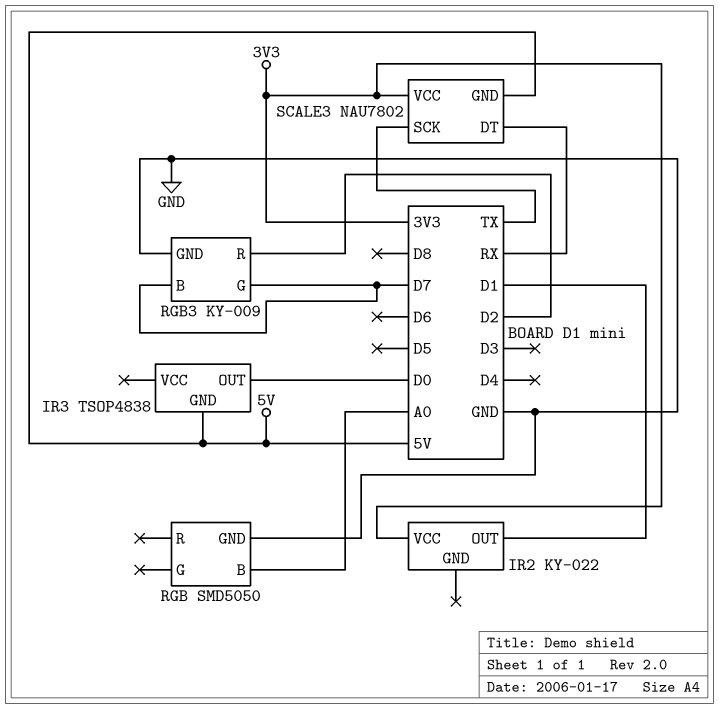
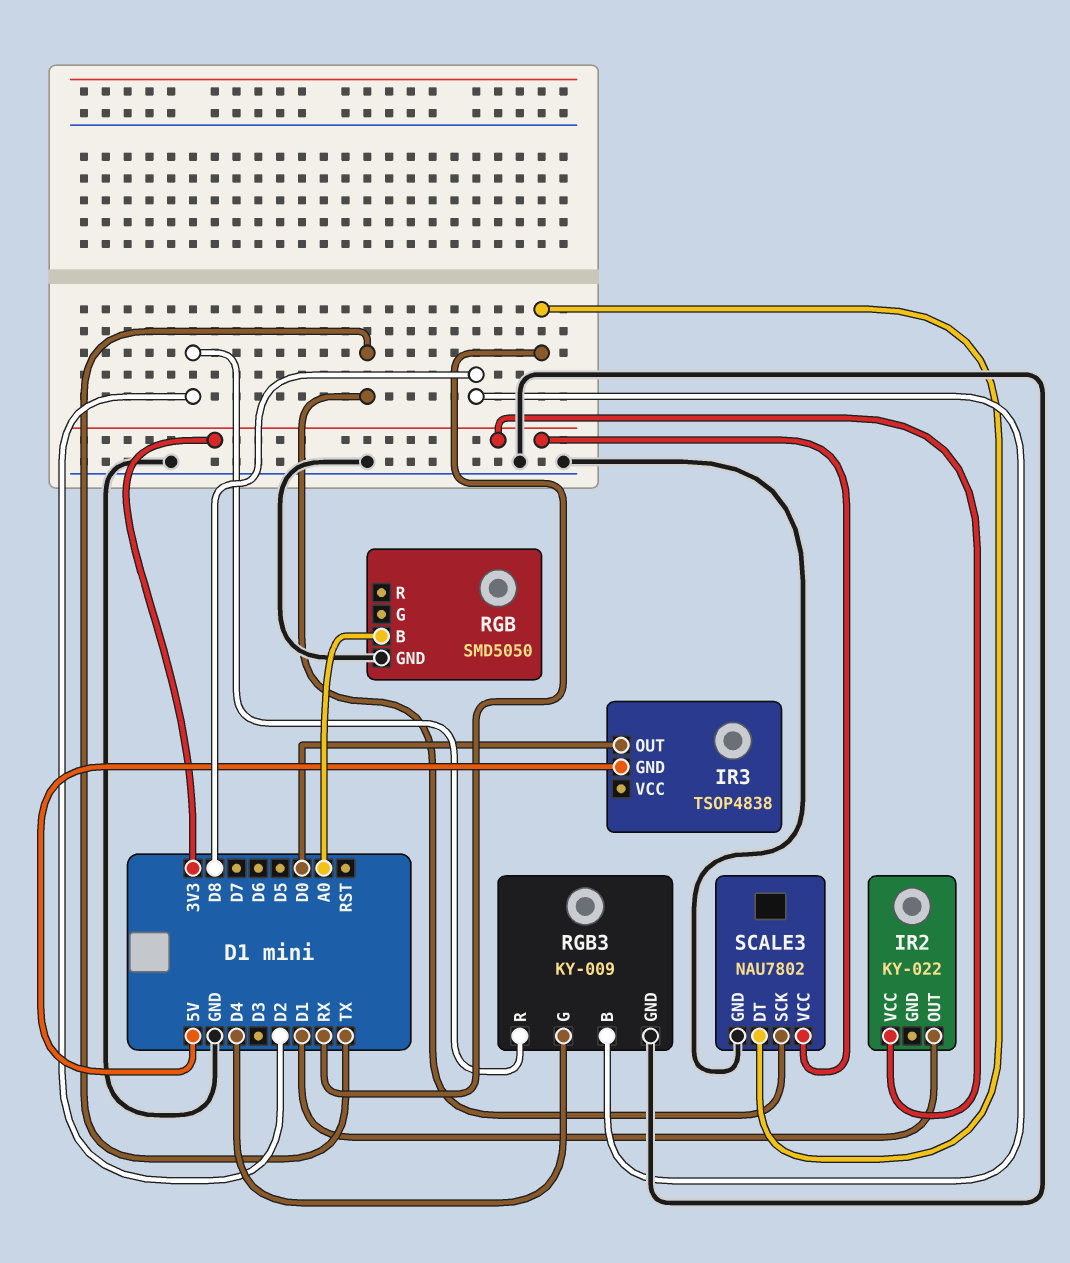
RGB3 pin B: D7 -> D8
RGB3 pin G: D7 -> D4
SCALE3 pin GND: 5V -> GND

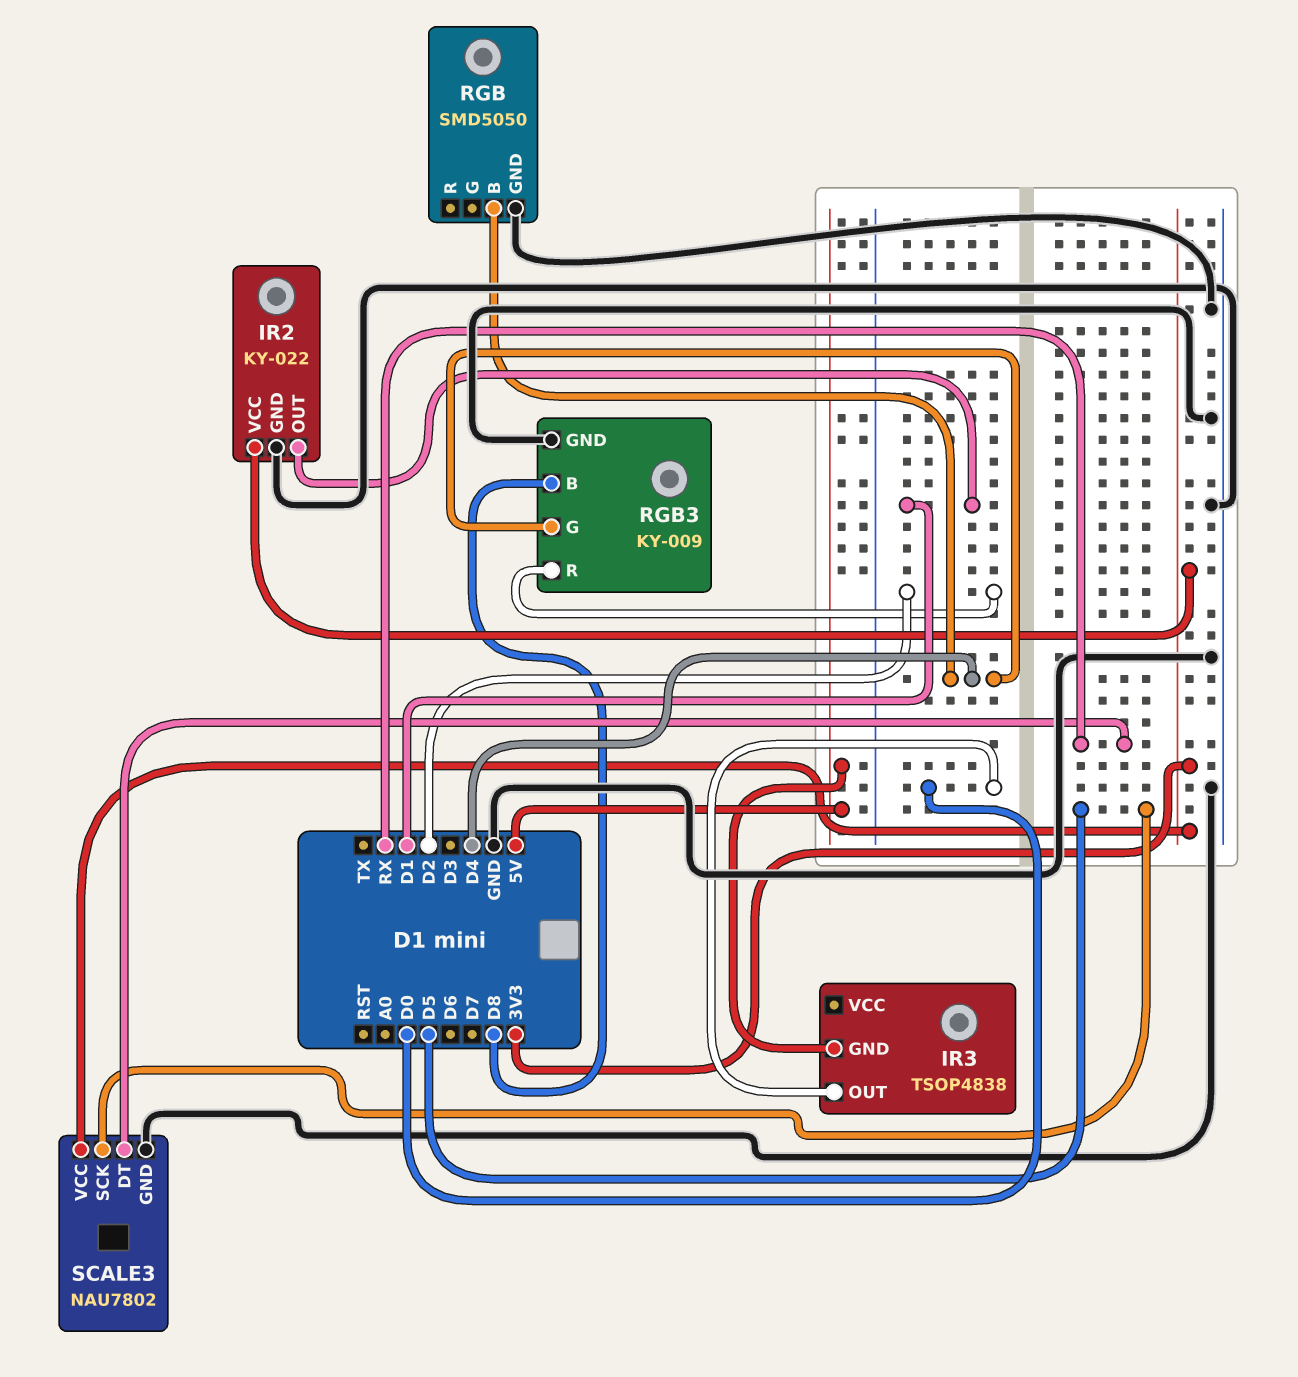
IR2 pin GND: none -> GND
RGB pin B: A0 -> D4
SCALE3 pin SCK: TX -> D5

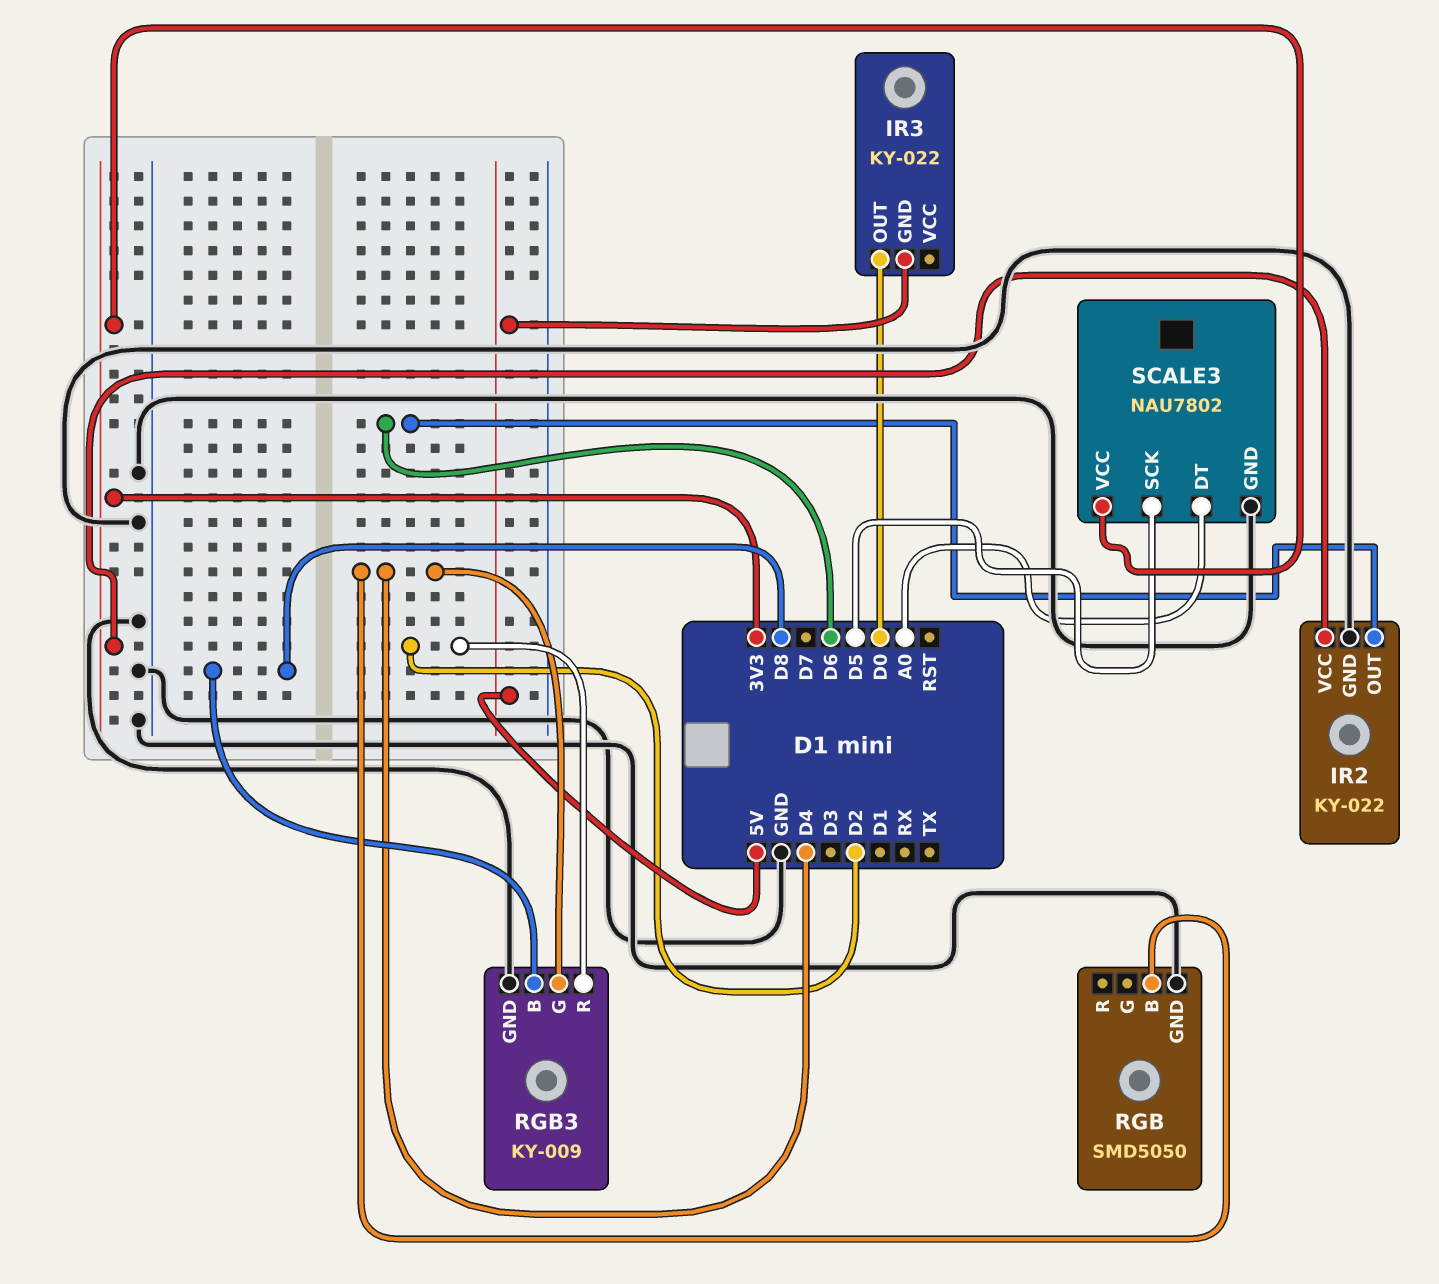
IR2 pin OUT: D1 -> D6
IR3: TSOP4838 -> KY-022
SCALE3 pin DT: RX -> A0

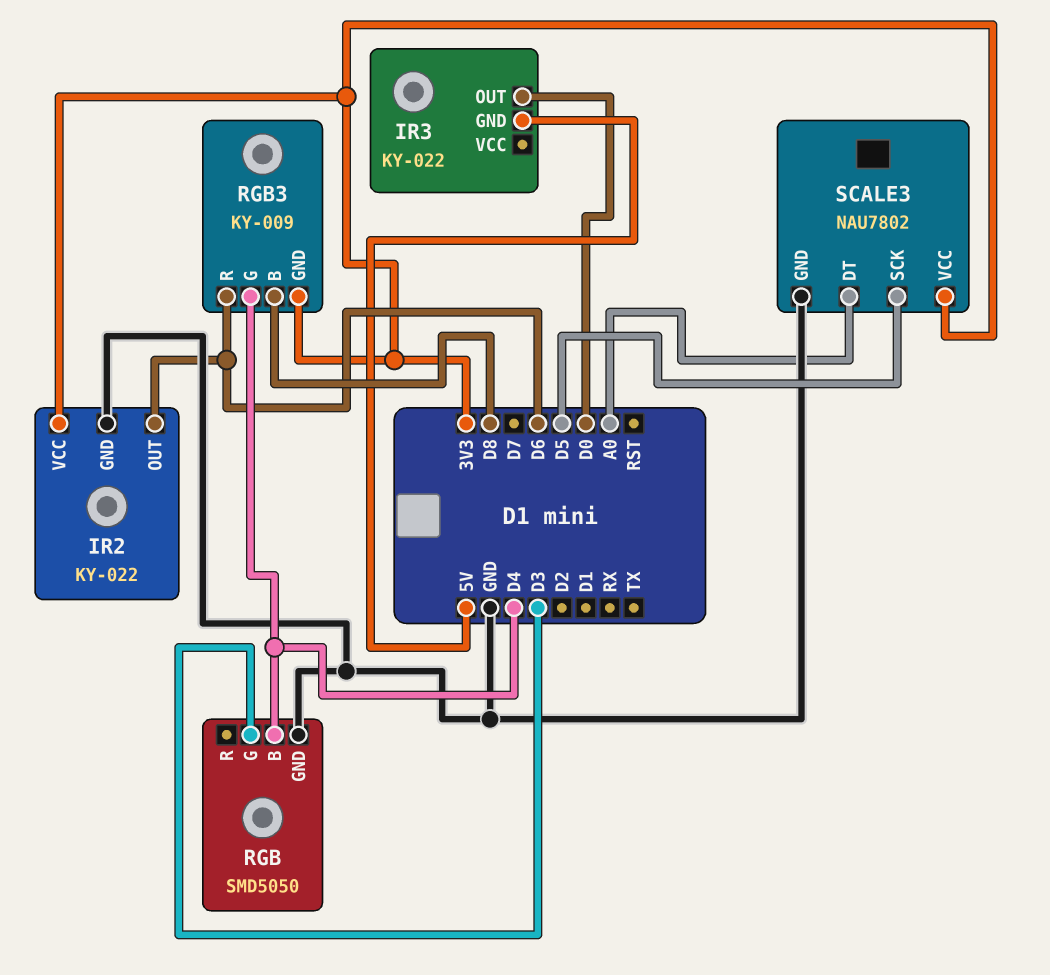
RGB pin G: none -> D3
RGB3 pin GND: GND -> 3V3
RGB3 pin R: D2 -> D6

